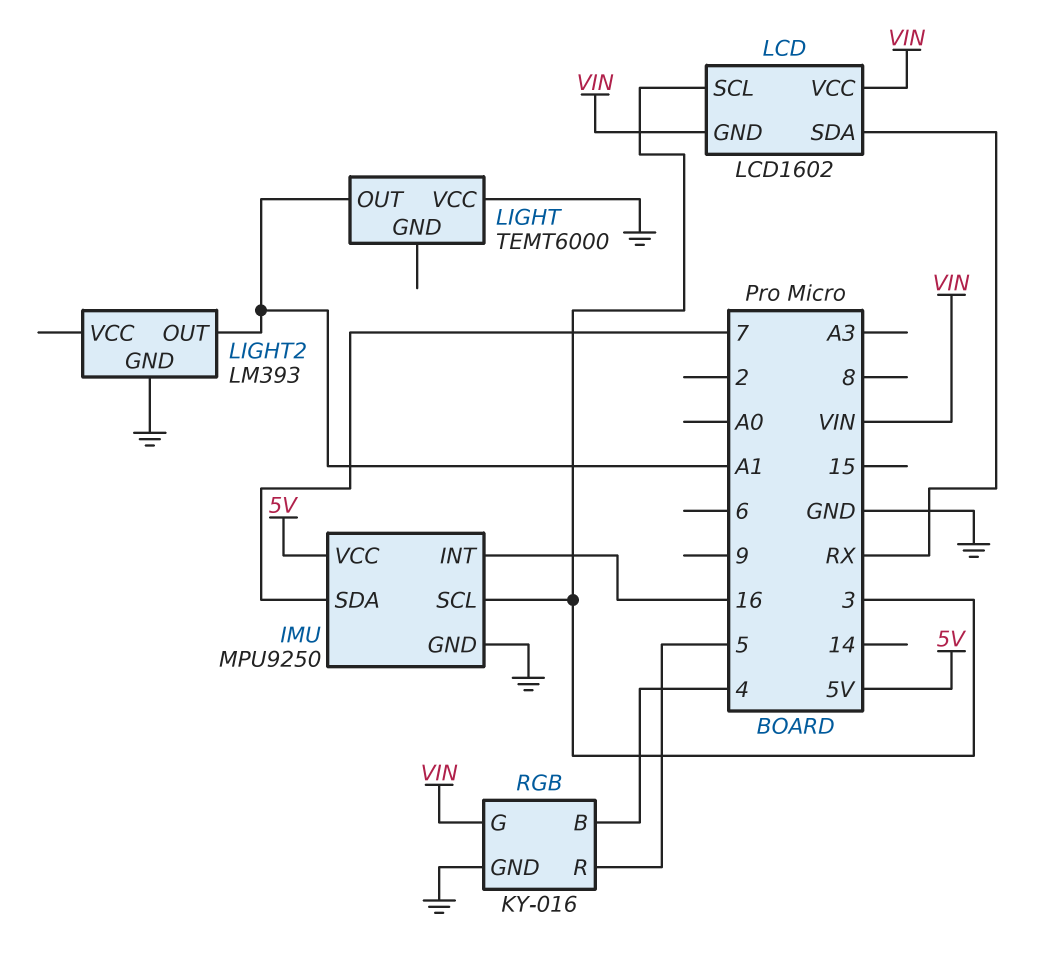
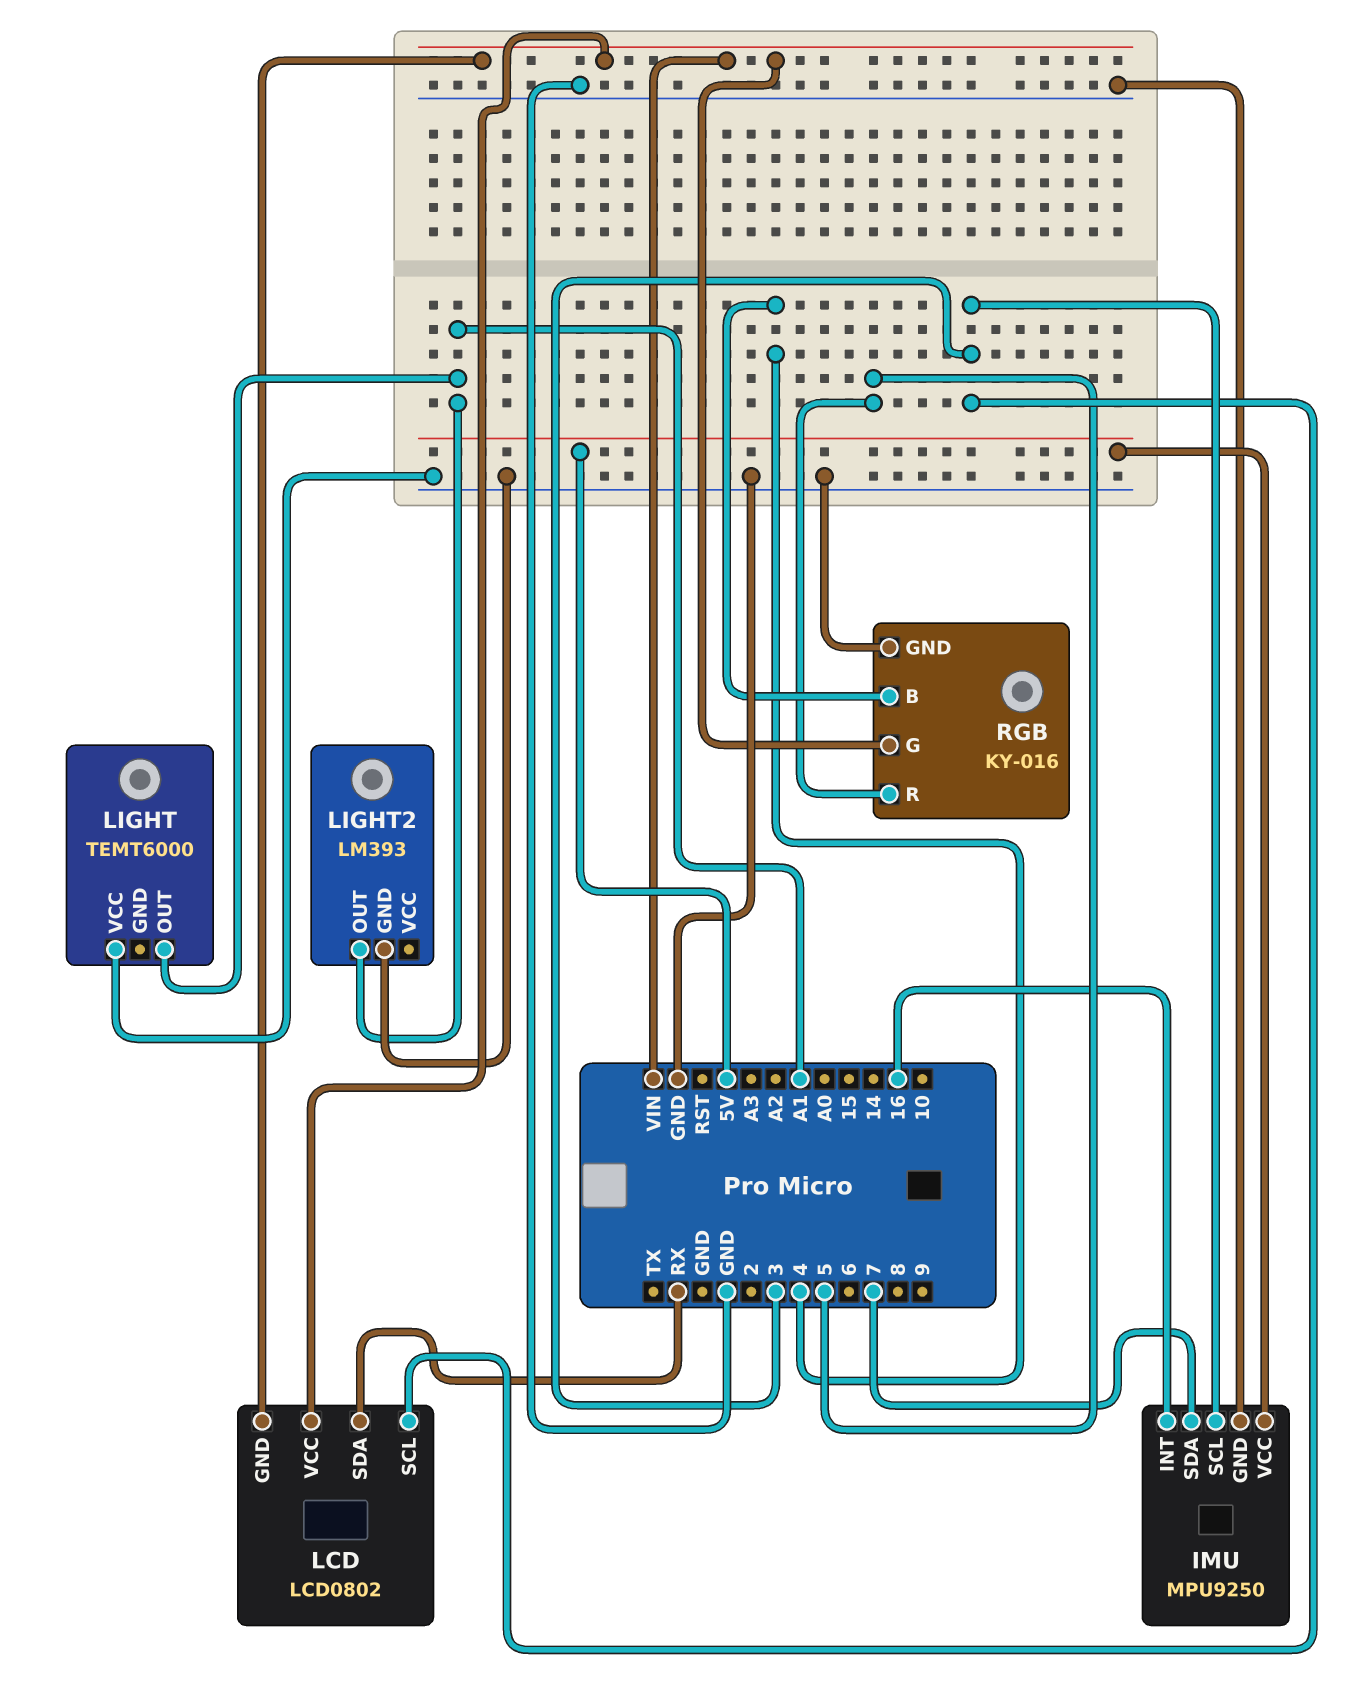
LCD: LCD1602 -> LCD0802

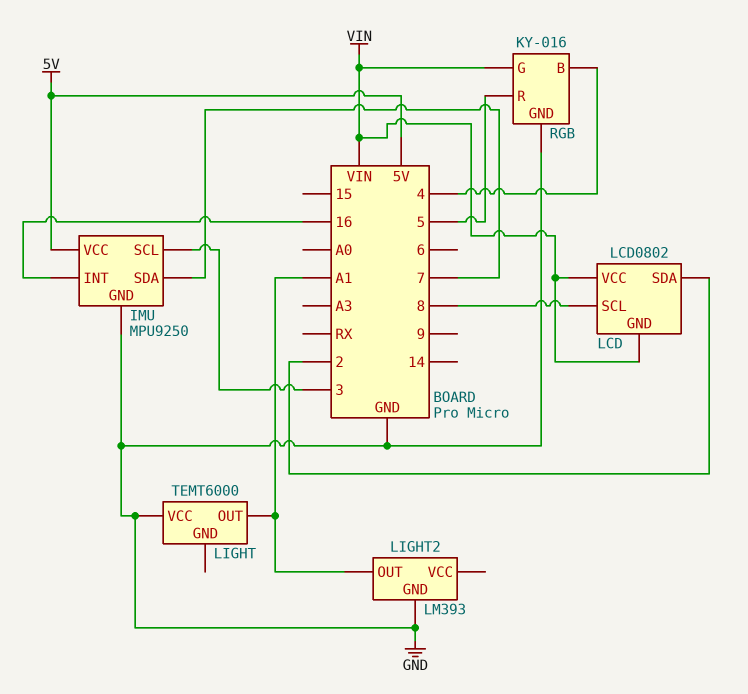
LCD pin SCL: 3 -> 8
LCD pin SDA: RX -> 2

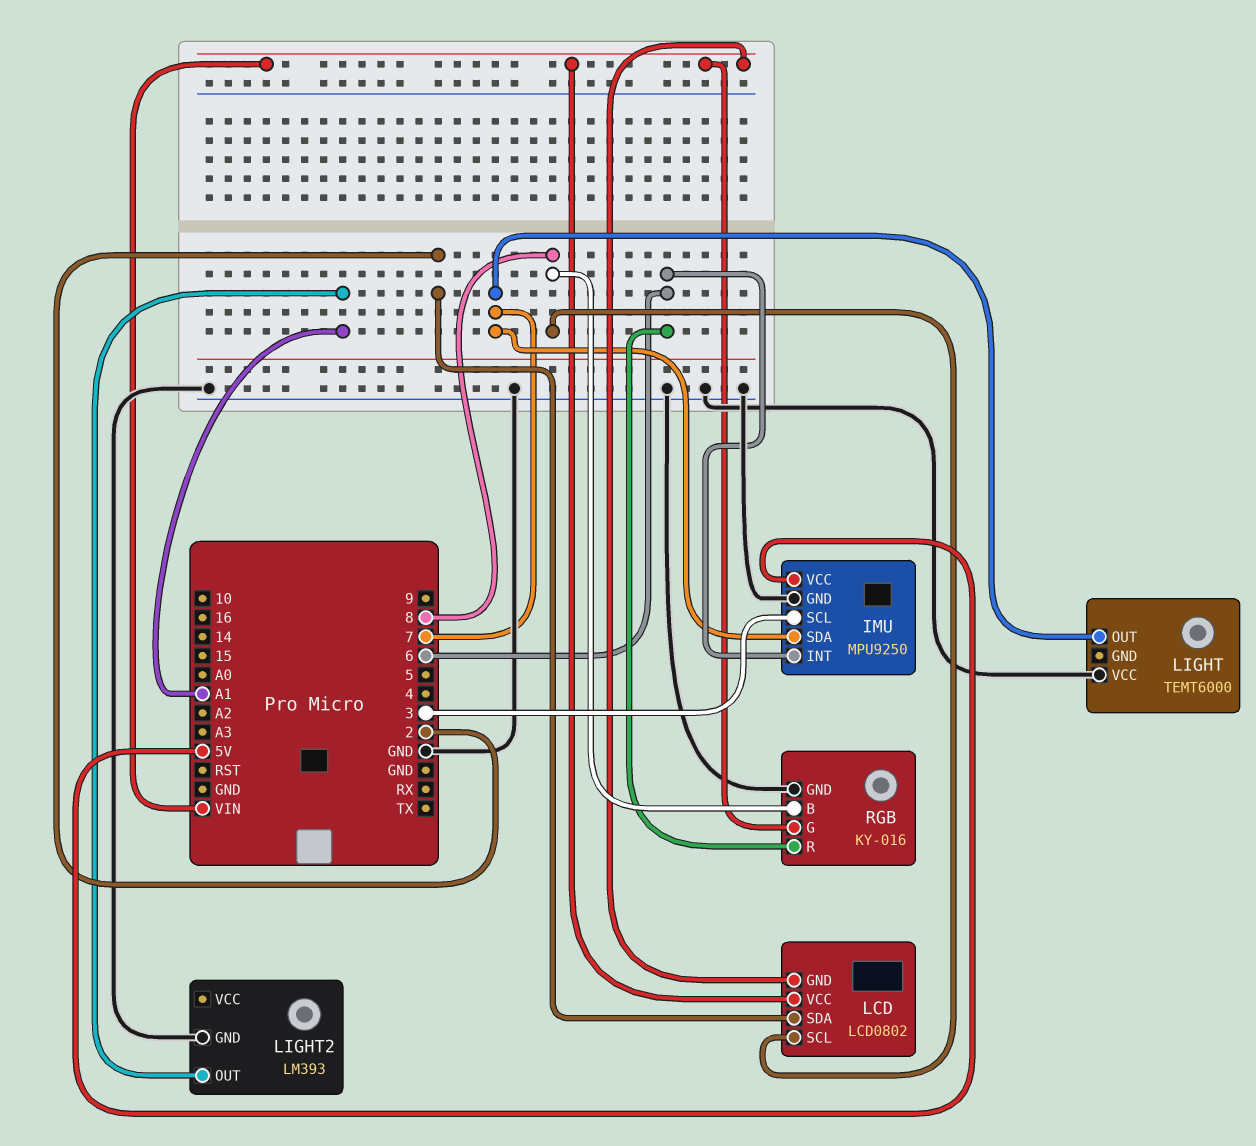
IMU pin INT: 16 -> 6
LIGHT pin OUT: A1 -> 7
RGB pin B: 4 -> 8
RGB pin R: 5 -> 6

